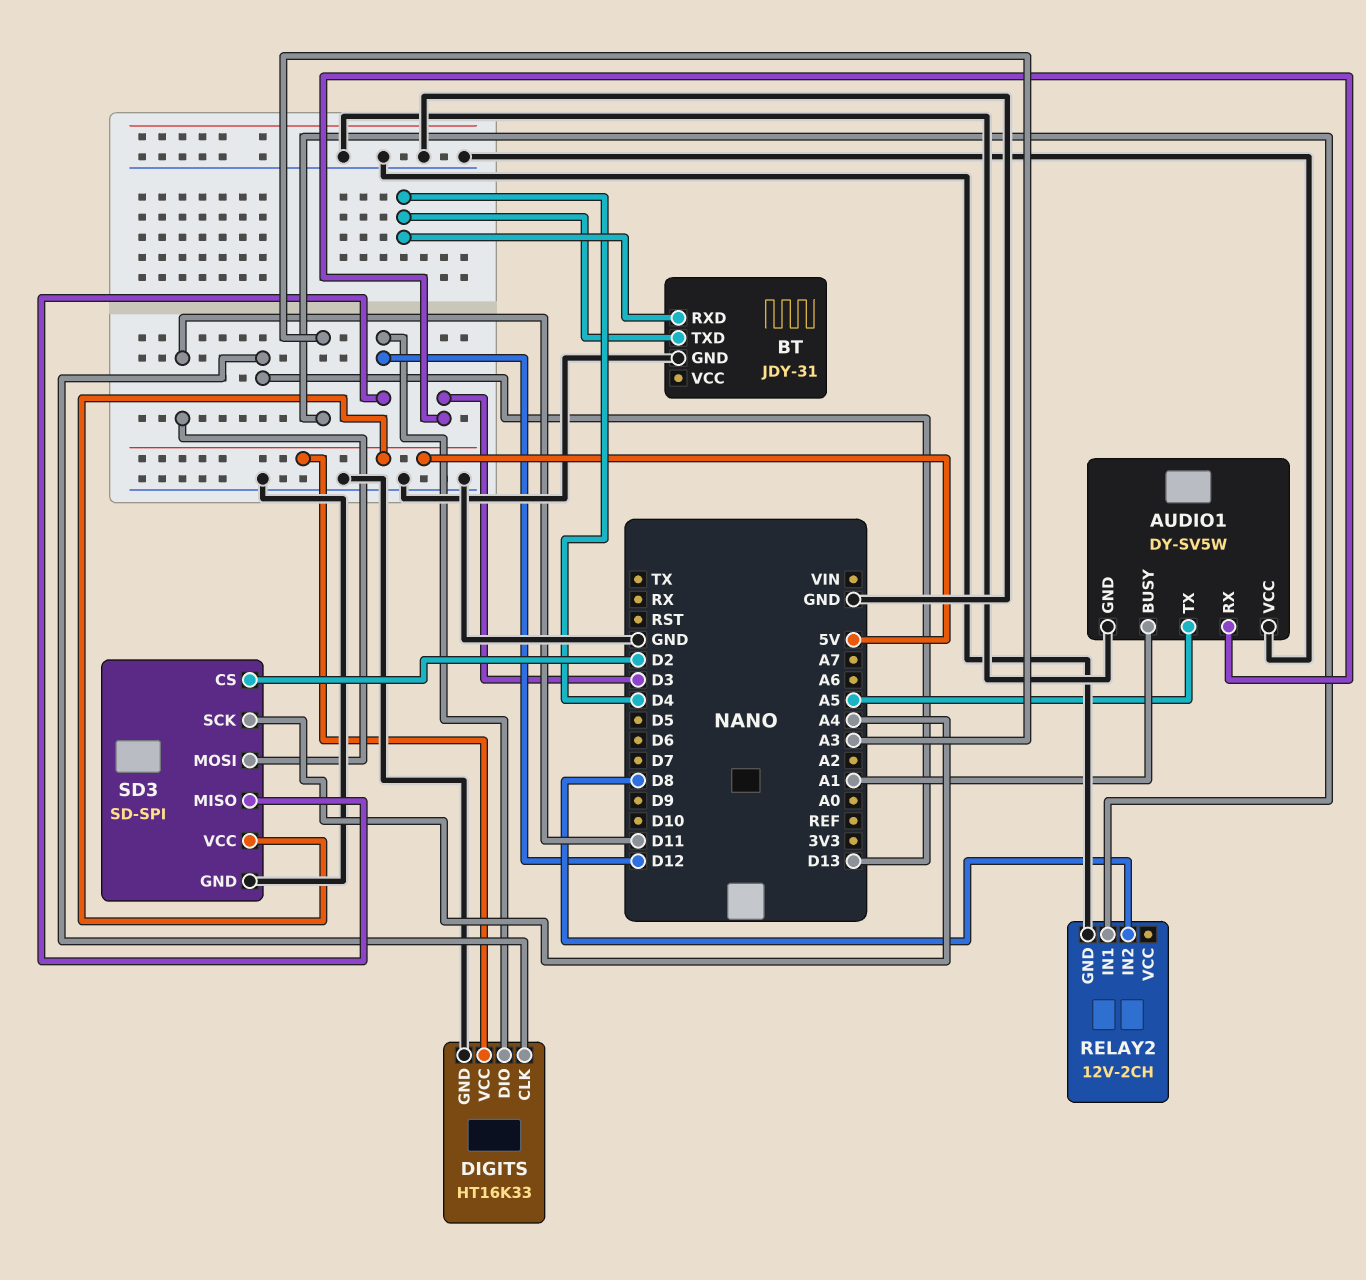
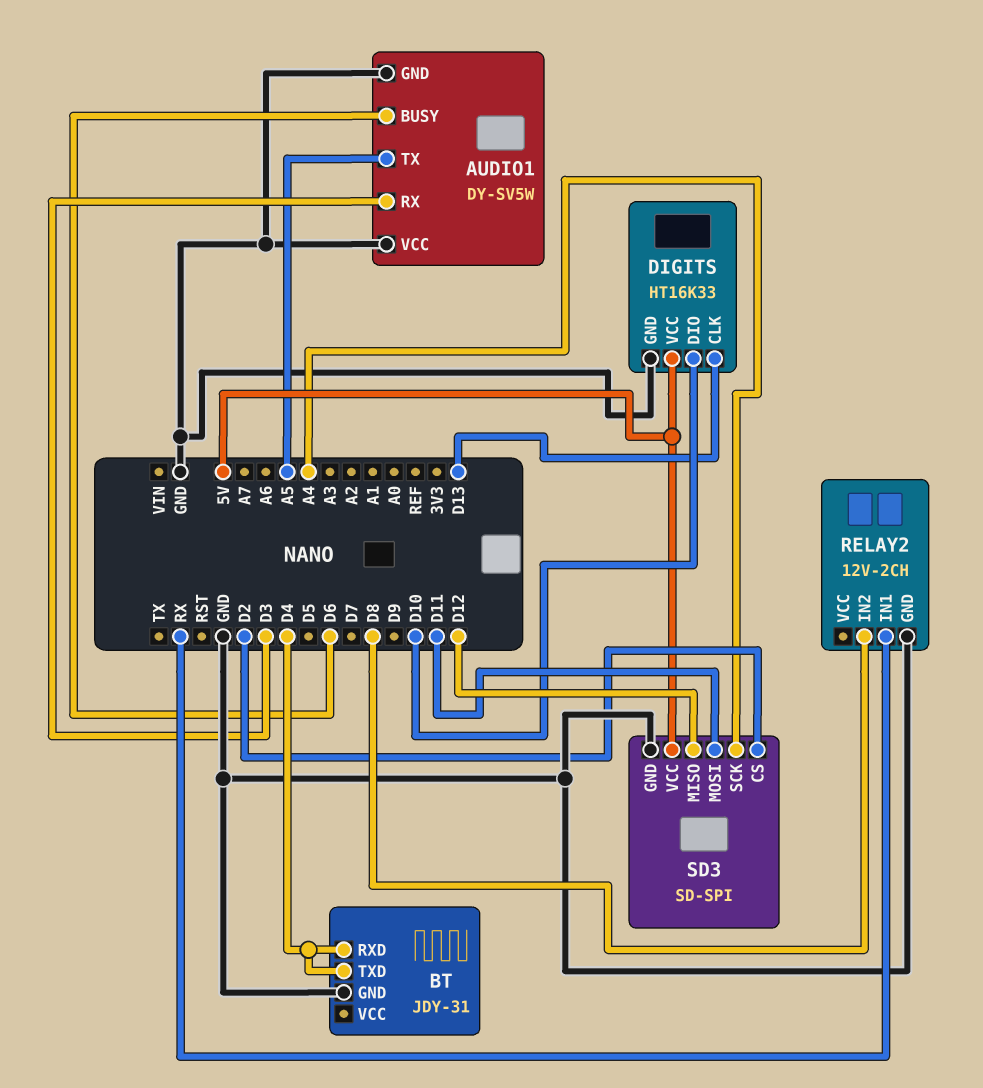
AUDIO1 pin BUSY: A1 -> D6
DIGITS pin DIO: D12 -> D10
RELAY2 pin IN1: A3 -> RX

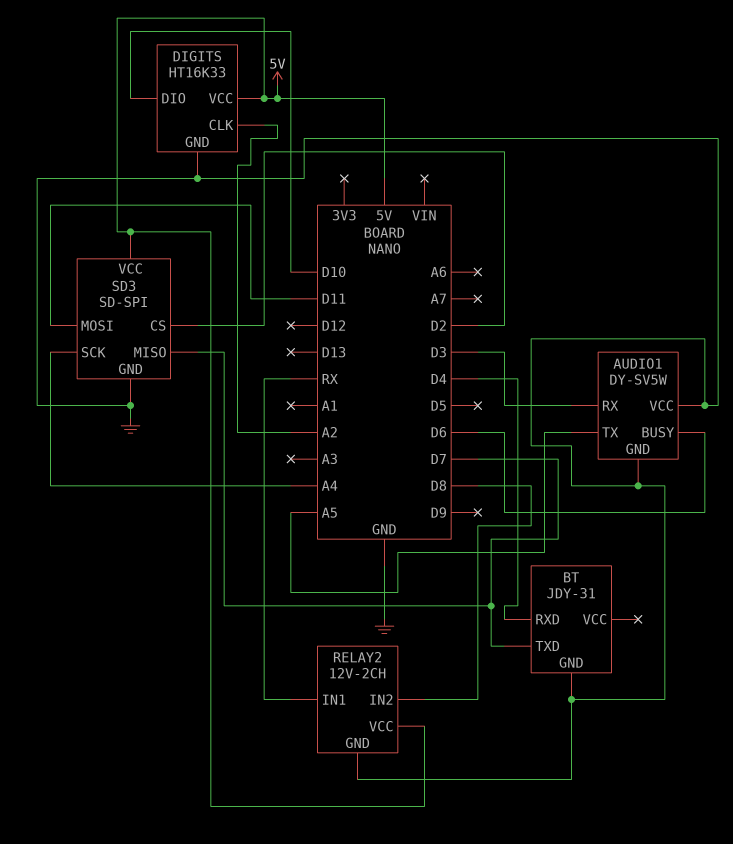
BT pin TXD: D4 -> D7
DIGITS pin CLK: D13 -> A2
RELAY2 pin VCC: none -> 5V
SD3 pin MISO: D12 -> D7

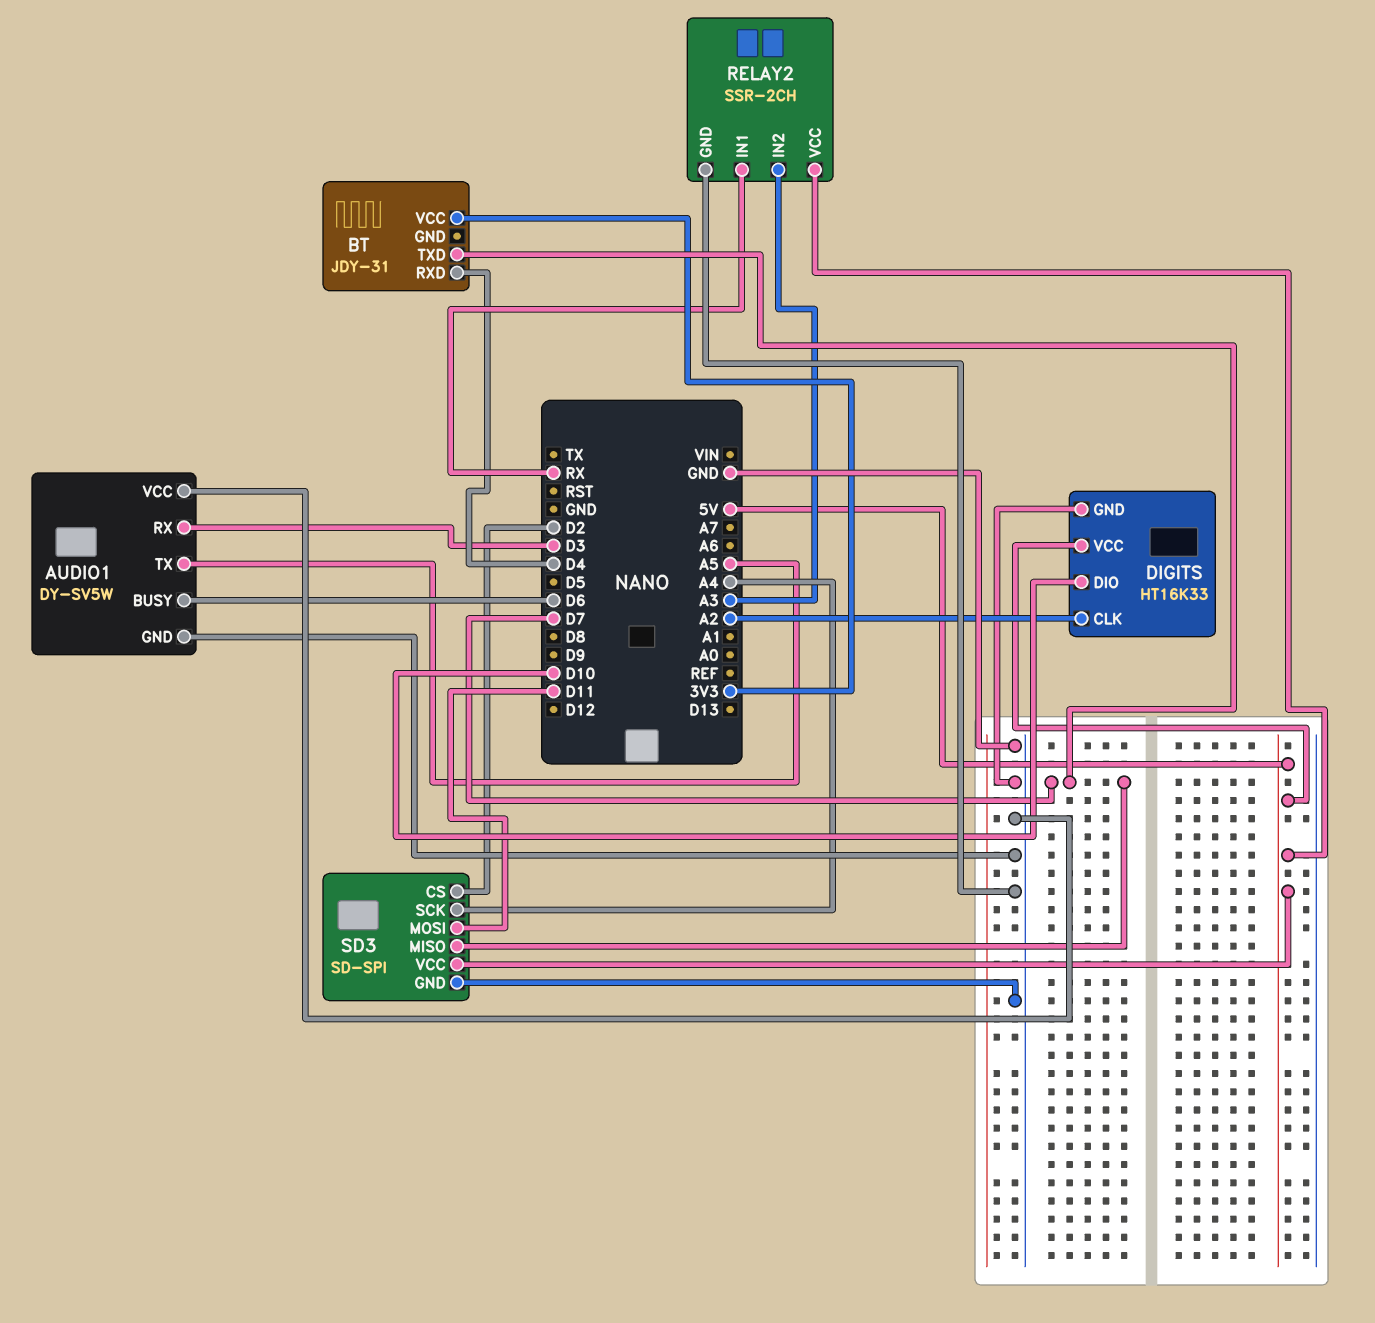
BT pin GND: GND -> none
BT pin VCC: none -> 3V3
RELAY2: 12V-2CH -> SSR-2CH
RELAY2 pin IN2: D8 -> A3

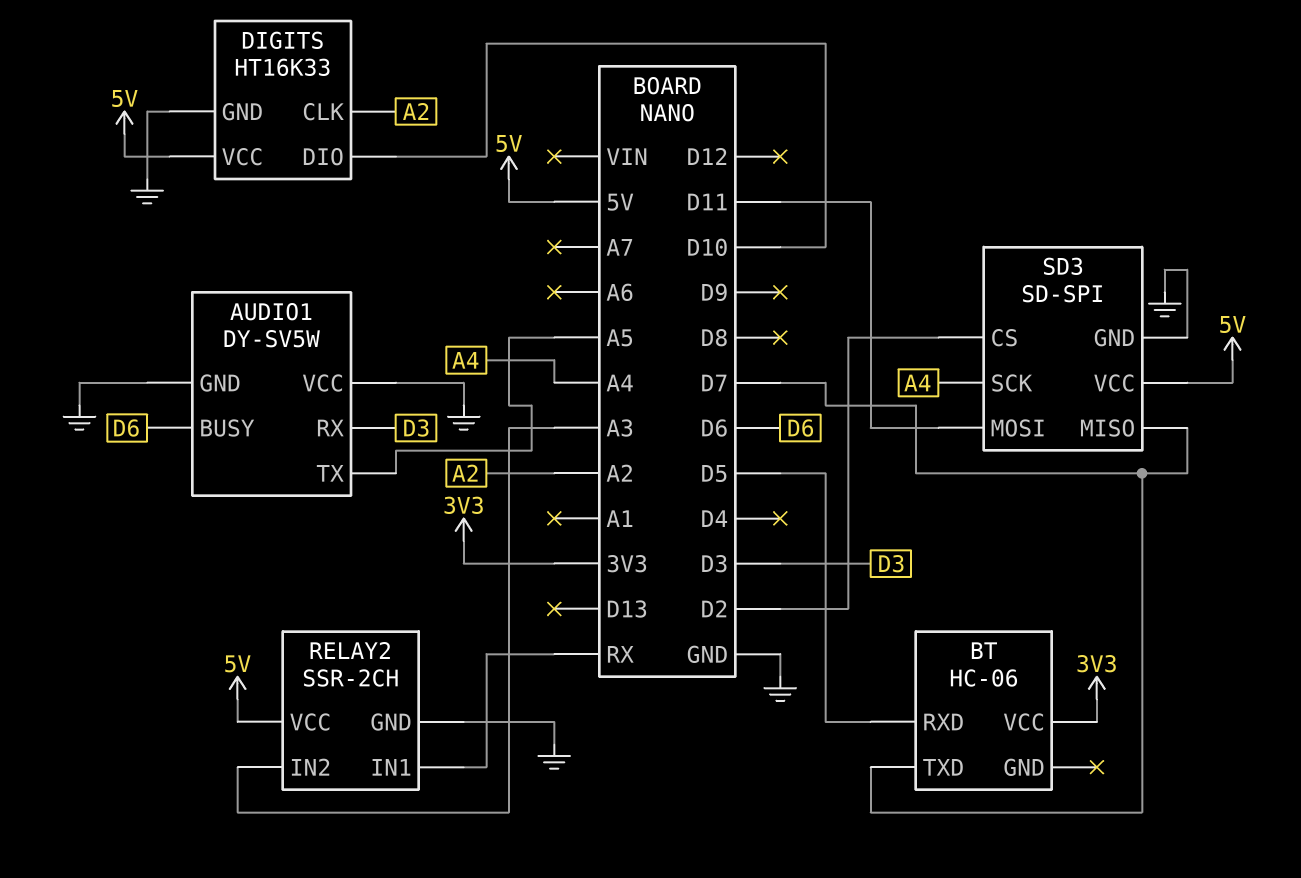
BT: JDY-31 -> HC-06
BT pin RXD: D4 -> D5

